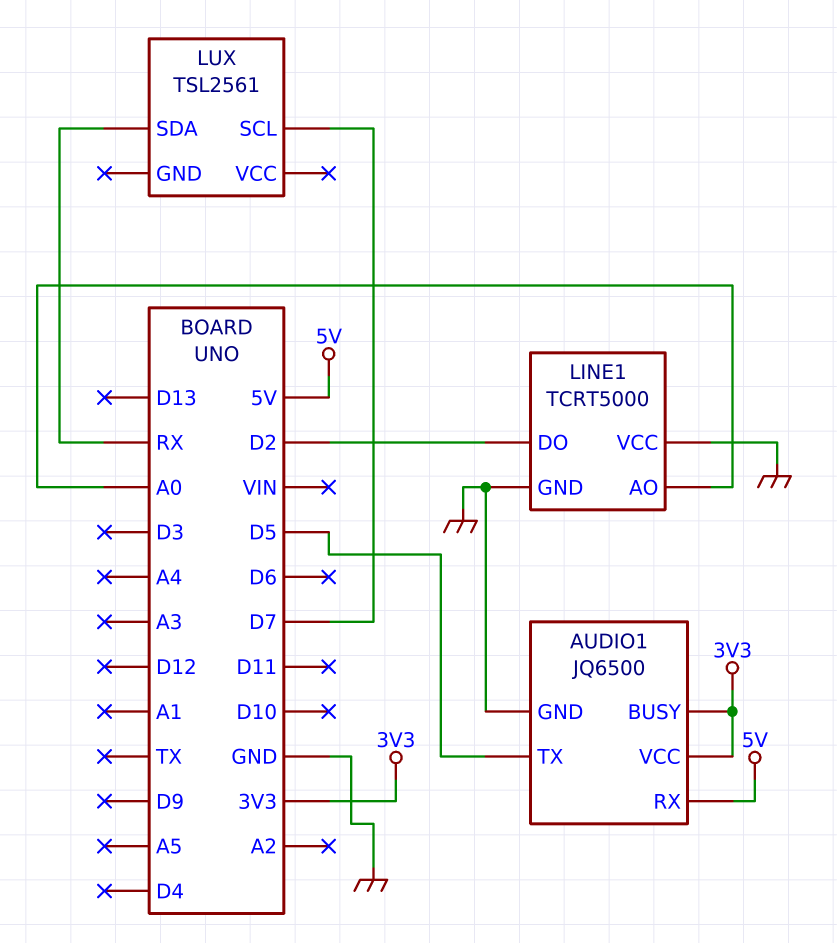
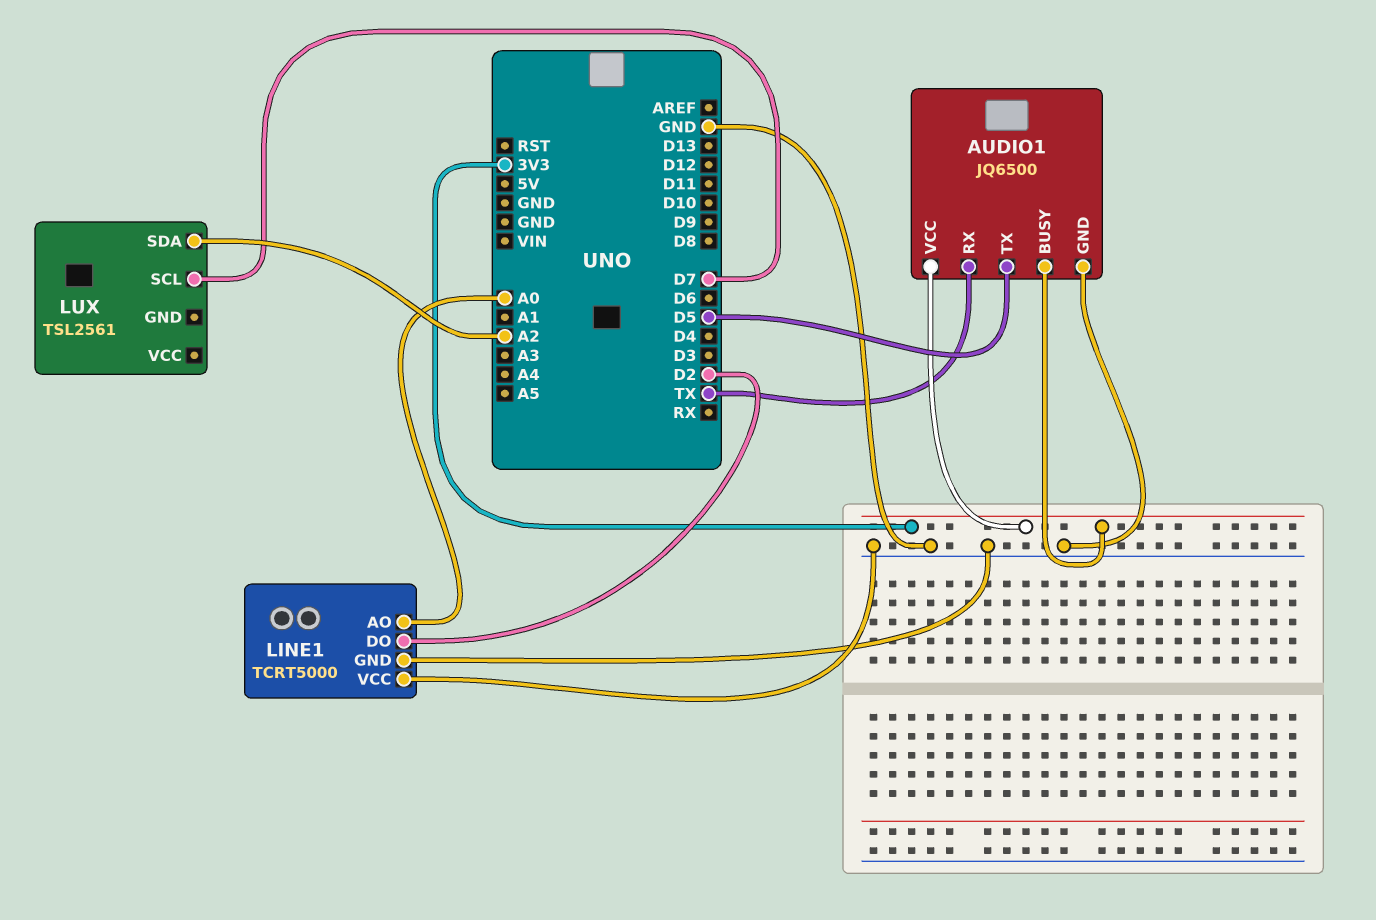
AUDIO1 pin RX: 5V -> TX
LUX pin SDA: RX -> A2

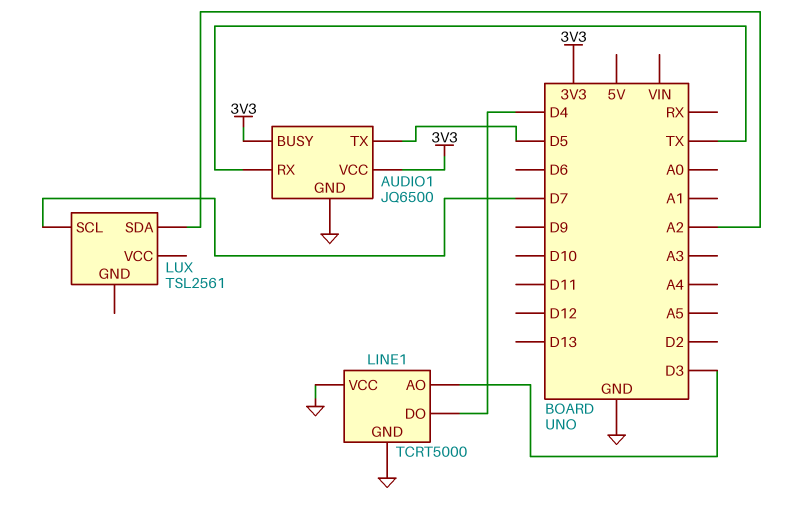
LINE1 pin AO: A0 -> D3
LINE1 pin DO: D2 -> D4

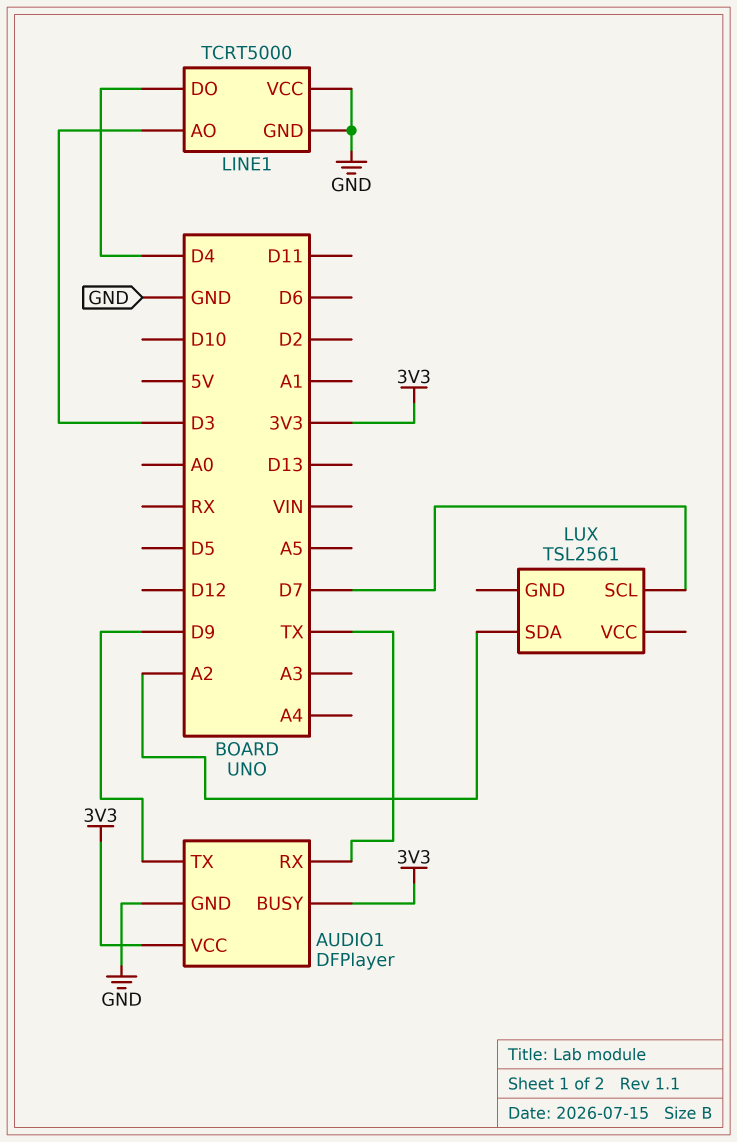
AUDIO1: JQ6500 -> DFPlayer
AUDIO1 pin TX: D5 -> D9

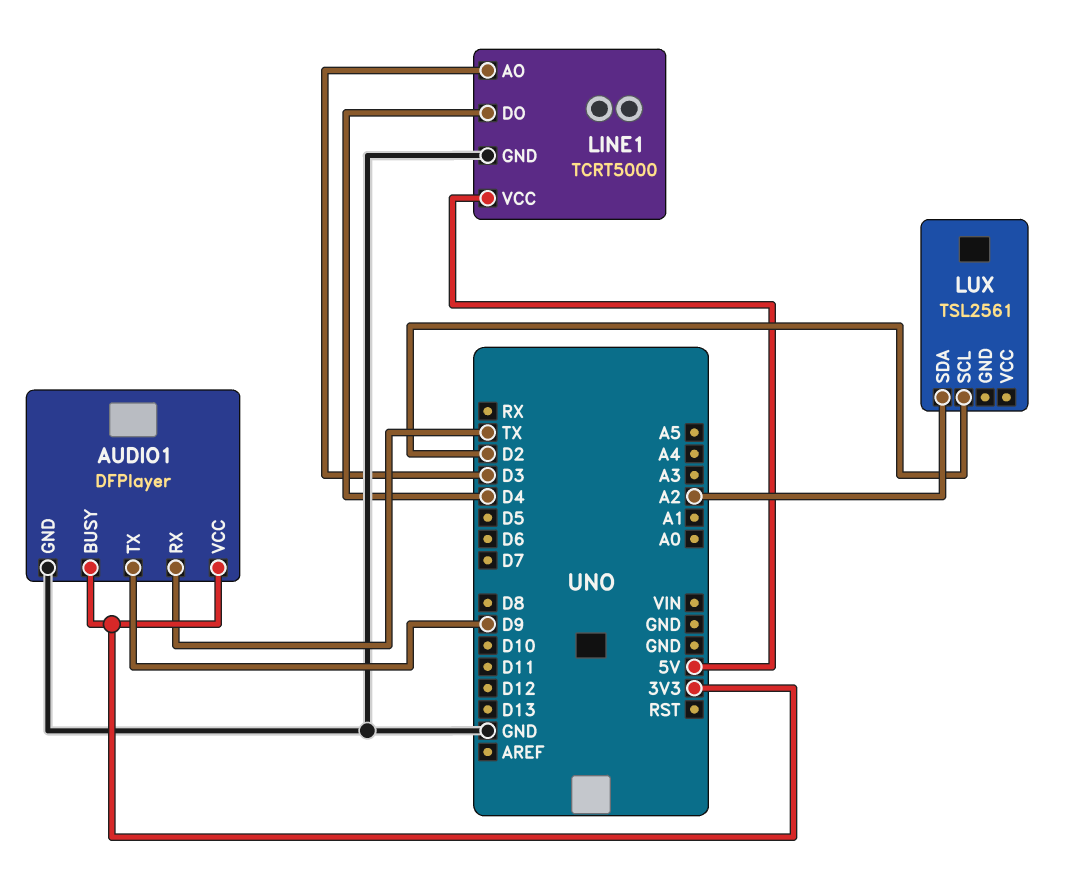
LINE1 pin VCC: GND -> 5V
LUX pin SCL: D7 -> D2

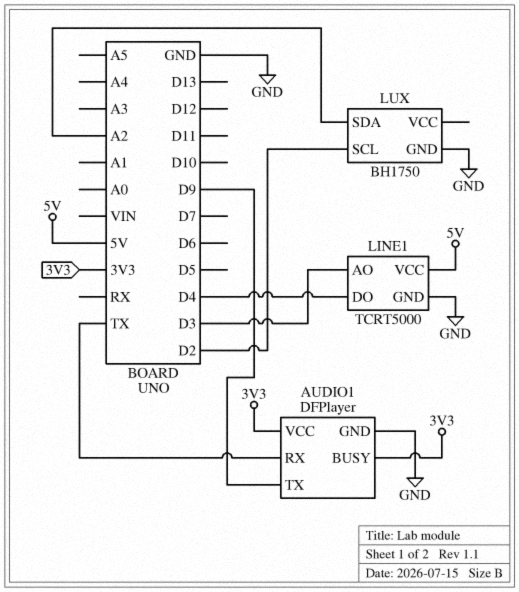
LUX: TSL2561 -> BH1750
LUX pin GND: none -> GND

